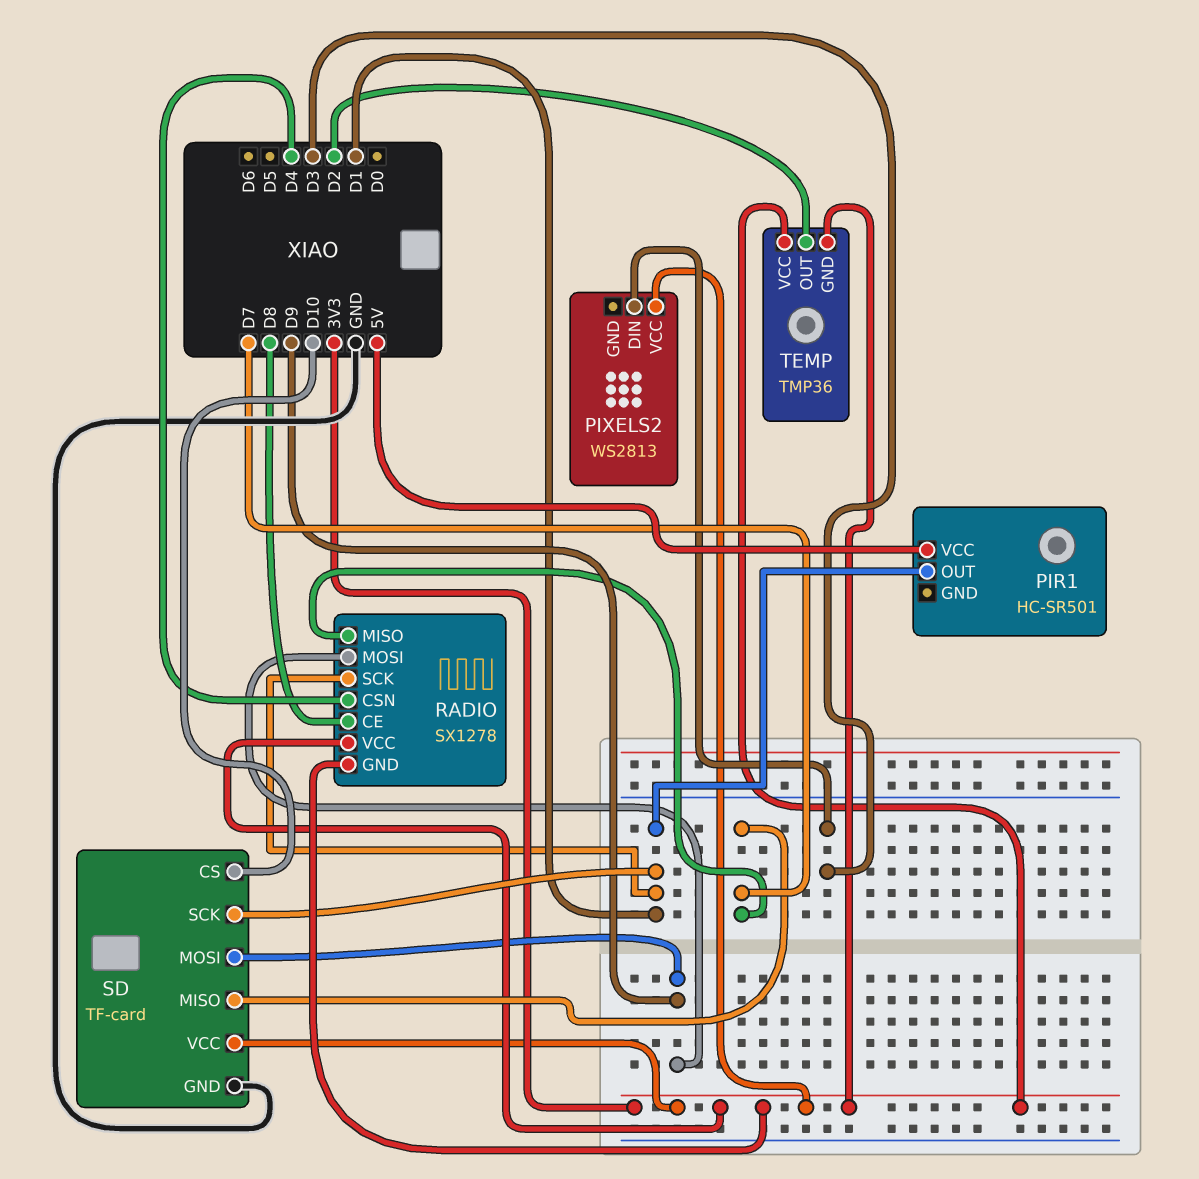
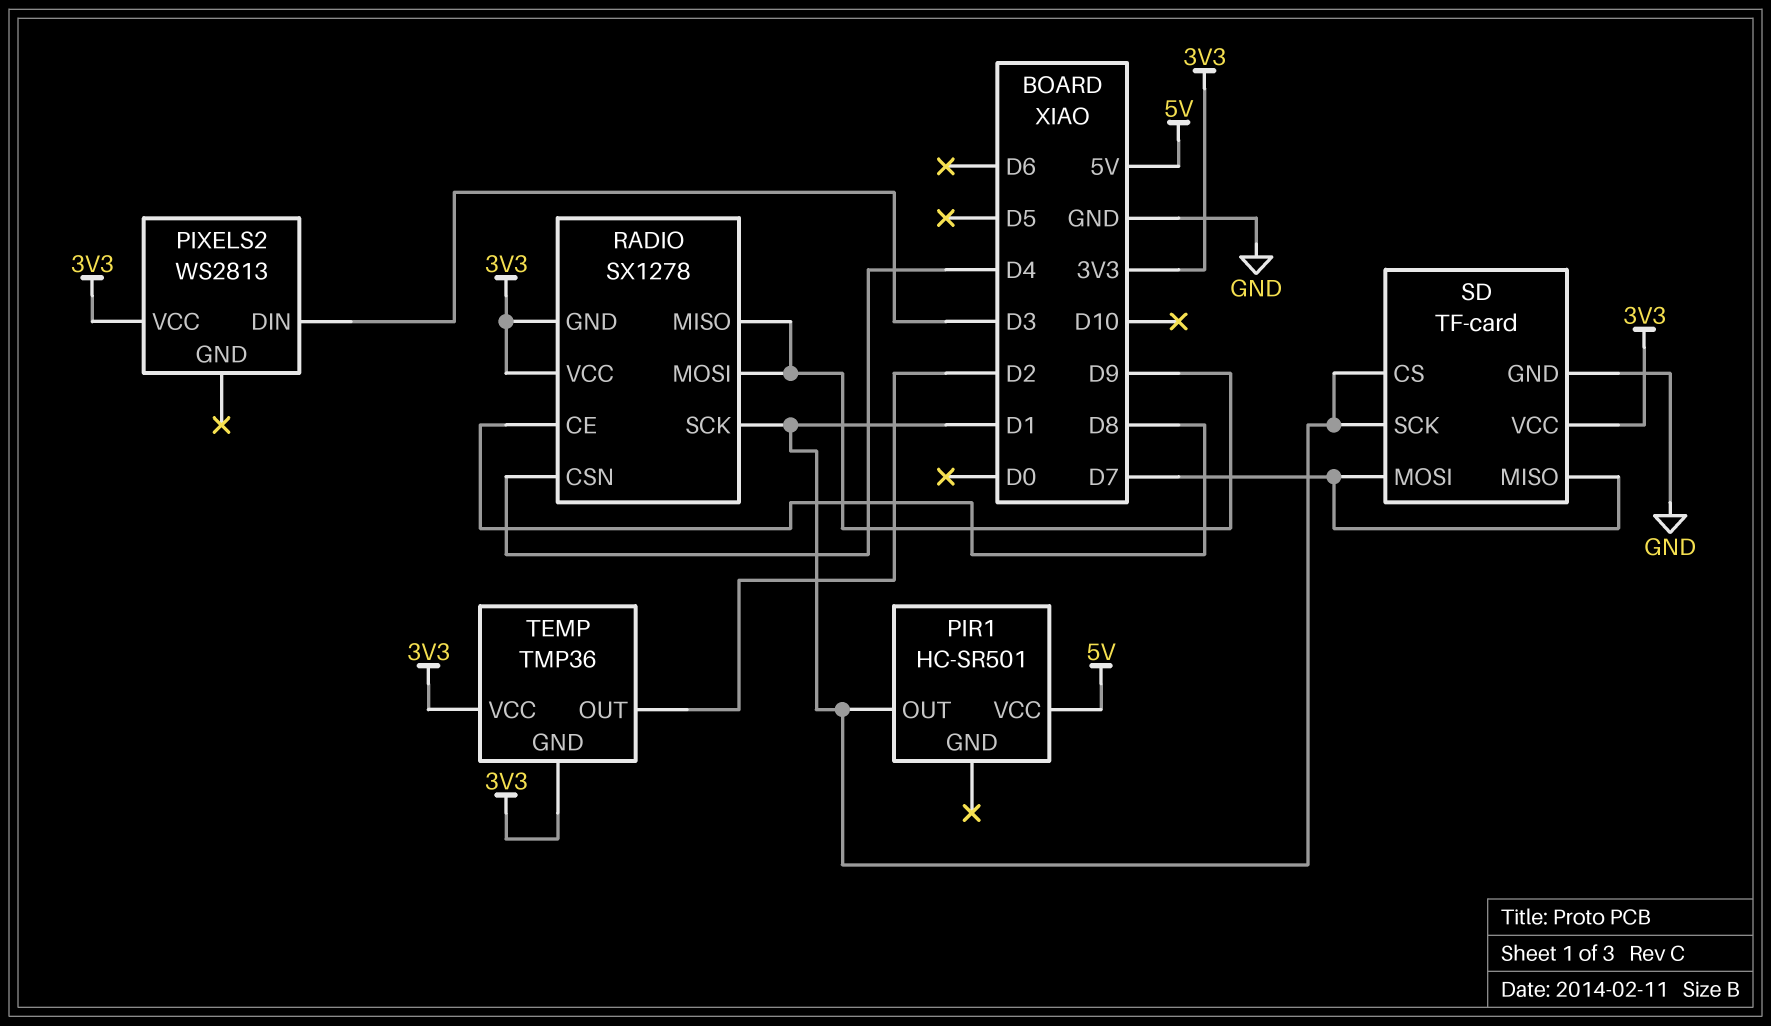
RADIO pin MISO: D7 -> D9
SD pin CS: D10 -> D1
SD pin MOSI: D9 -> D7

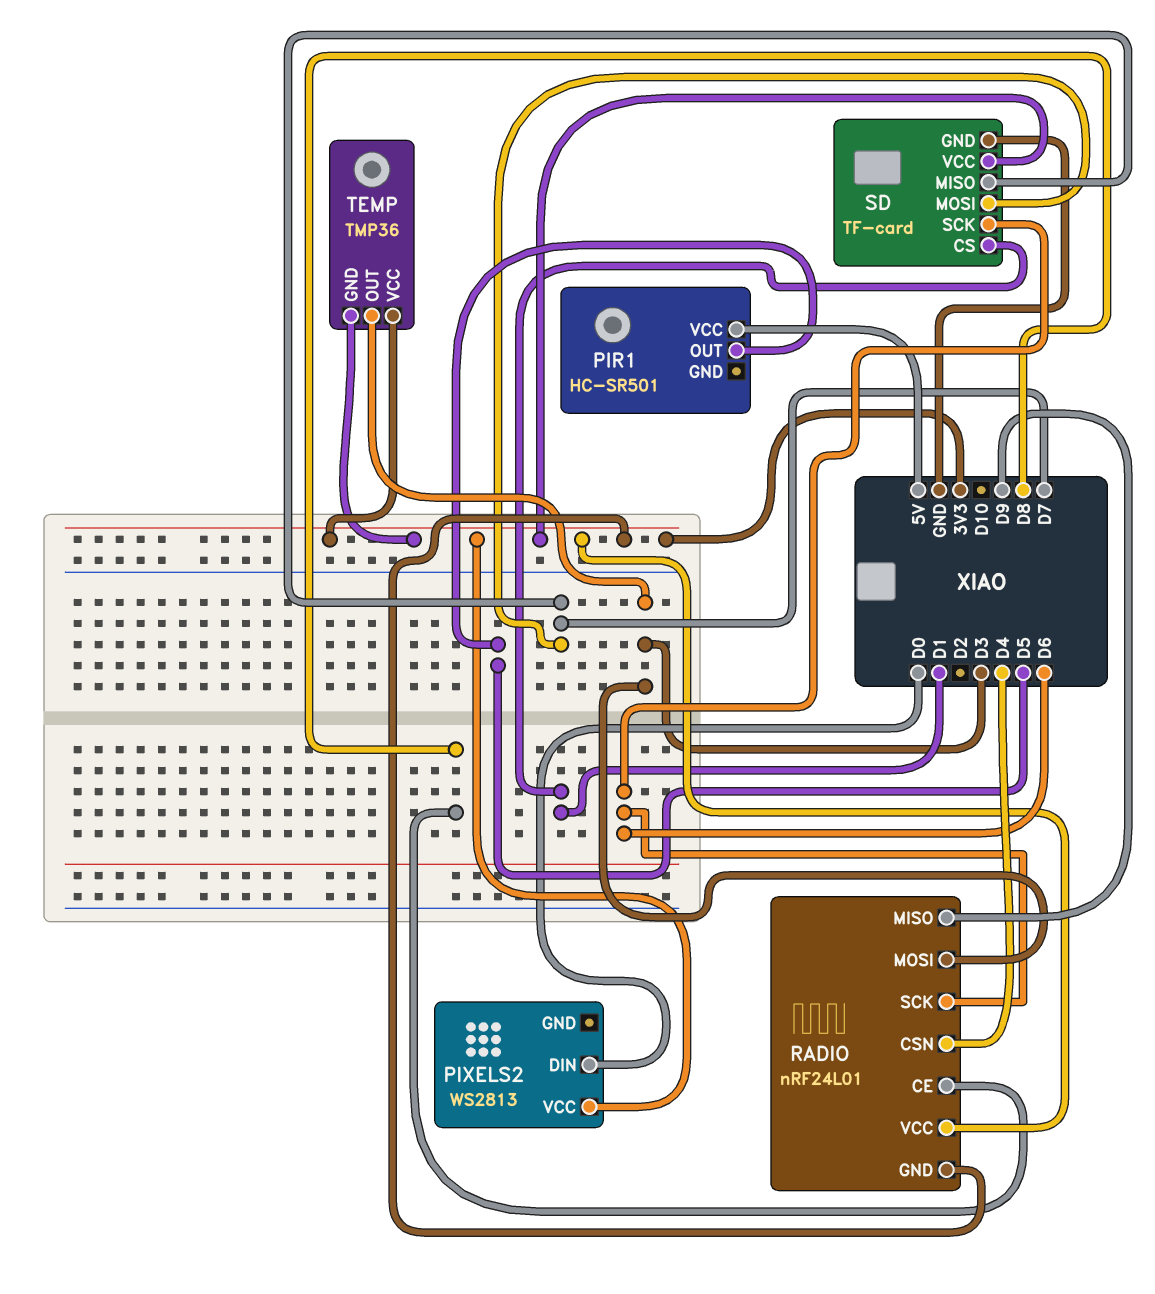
PIR1 pin OUT: D1 -> D5
PIXELS2 pin DIN: D3 -> D0
RADIO: SX1278 -> nRF24L01
RADIO pin MOSI: D9 -> D3
RADIO pin SCK: D1 -> D6
SD pin SCK: D1 -> D6
TEMP pin OUT: D2 -> D3

